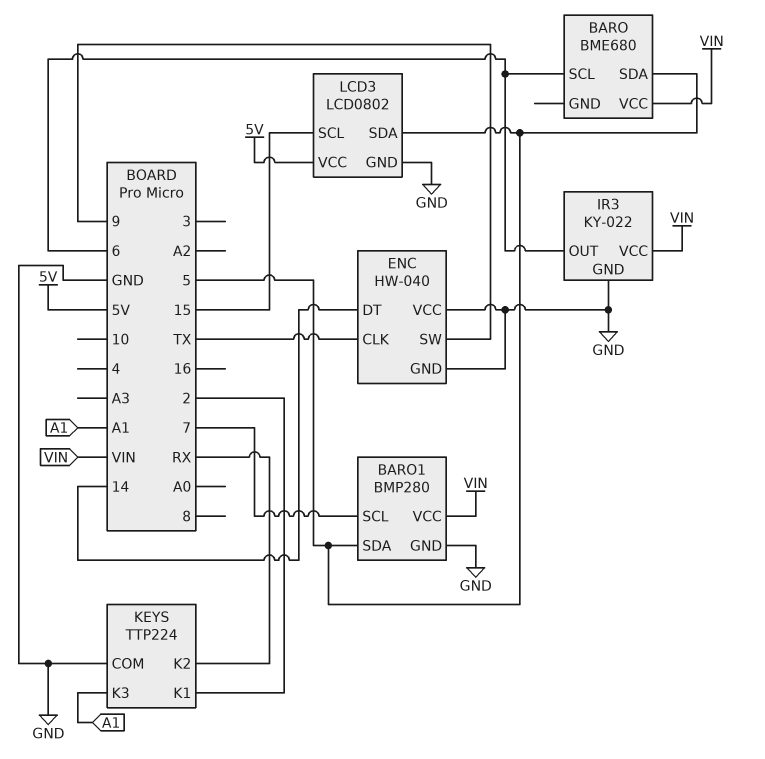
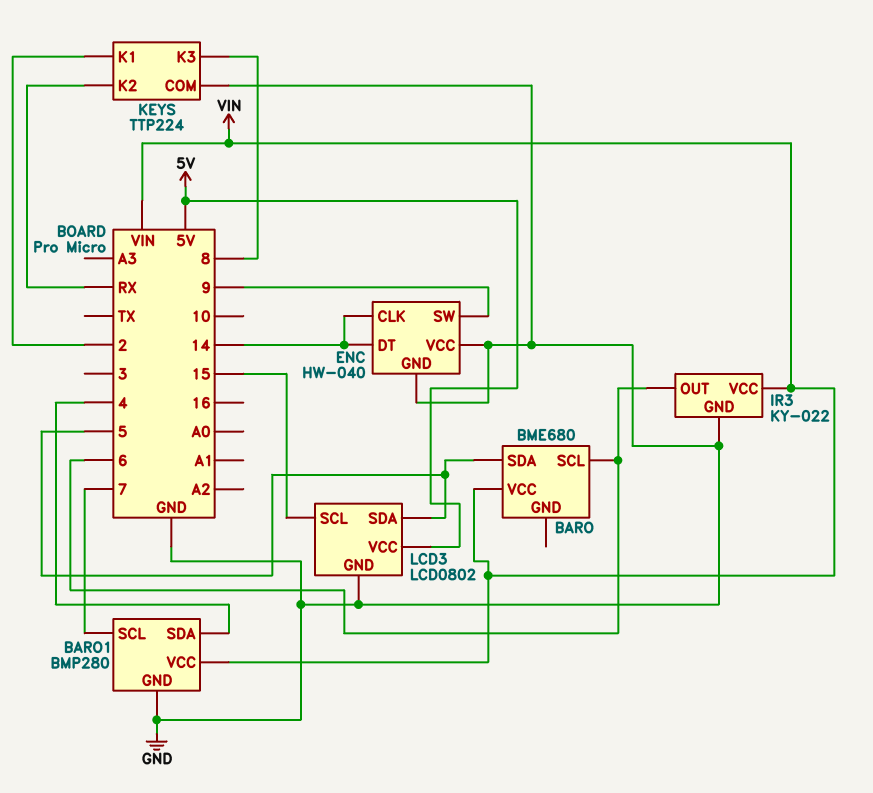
BARO1 pin SDA: 5 -> 4
ENC pin CLK: TX -> 14
KEYS pin K3: A1 -> 8

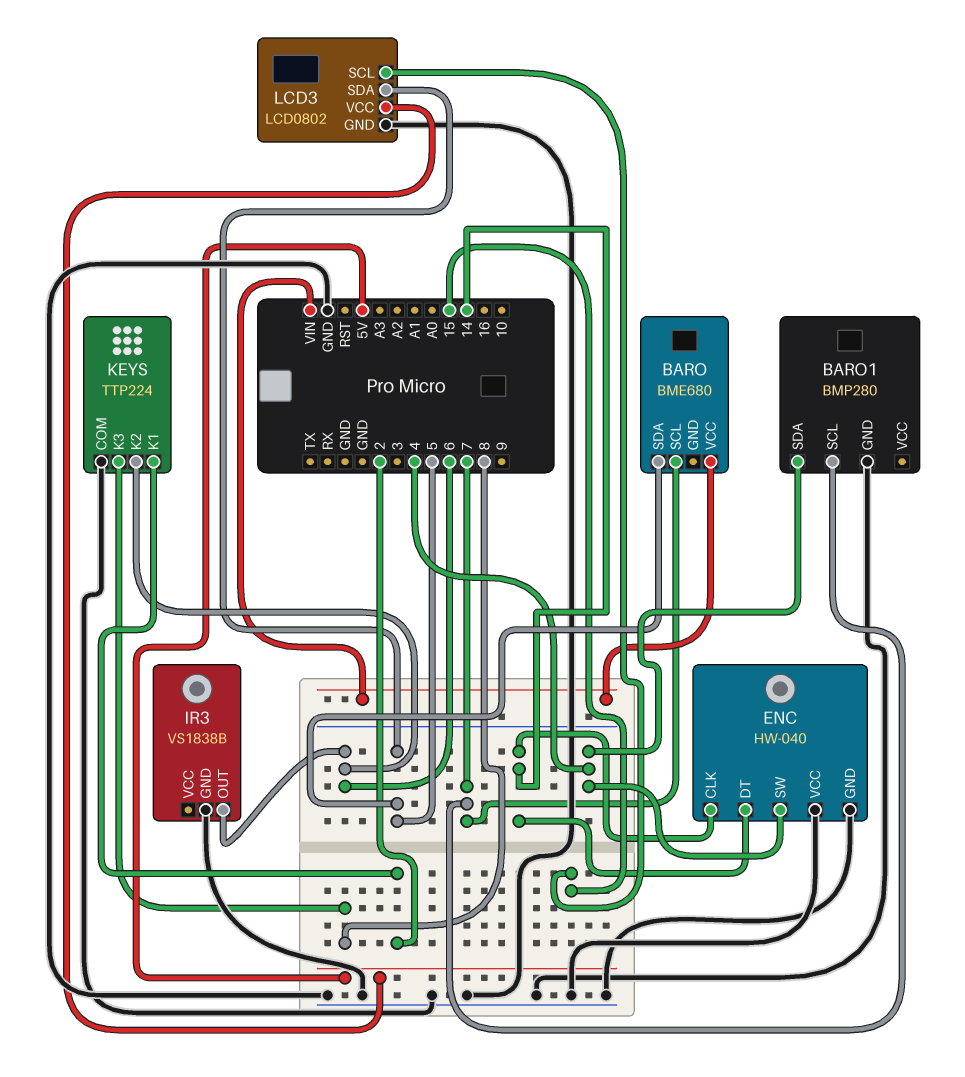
BARO pin SCL: 6 -> 7
BARO1 pin VCC: VIN -> none
ENC pin SW: 9 -> 4
IR3: KY-022 -> VS1838B
IR3 pin VCC: VIN -> none
KEYS pin K2: RX -> 6

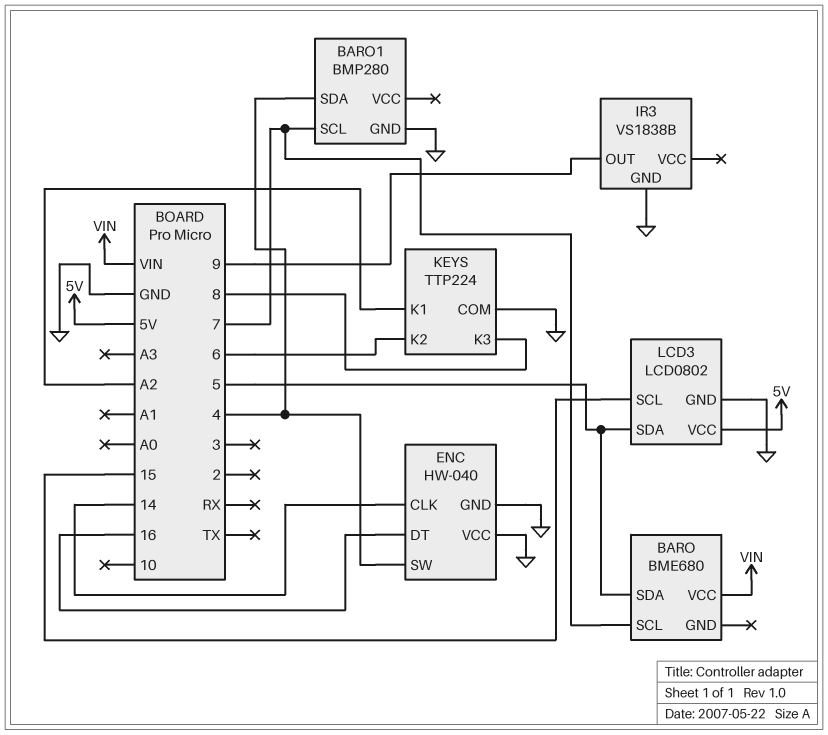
ENC pin DT: 14 -> 16
IR3 pin OUT: 6 -> 9
KEYS pin K1: 2 -> A2

